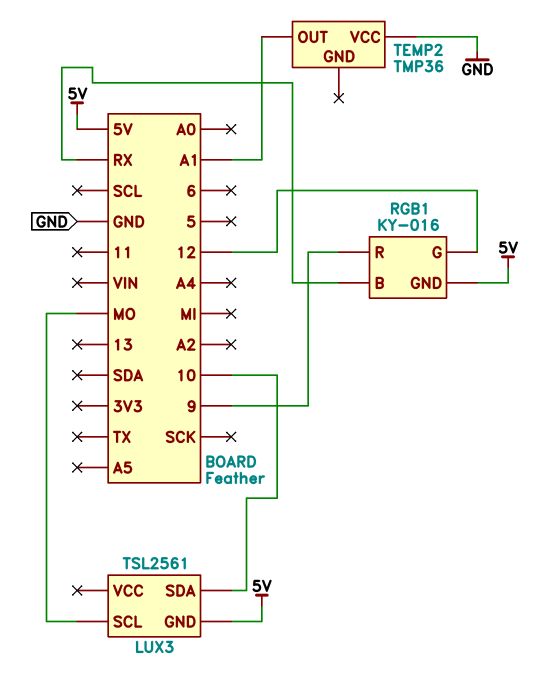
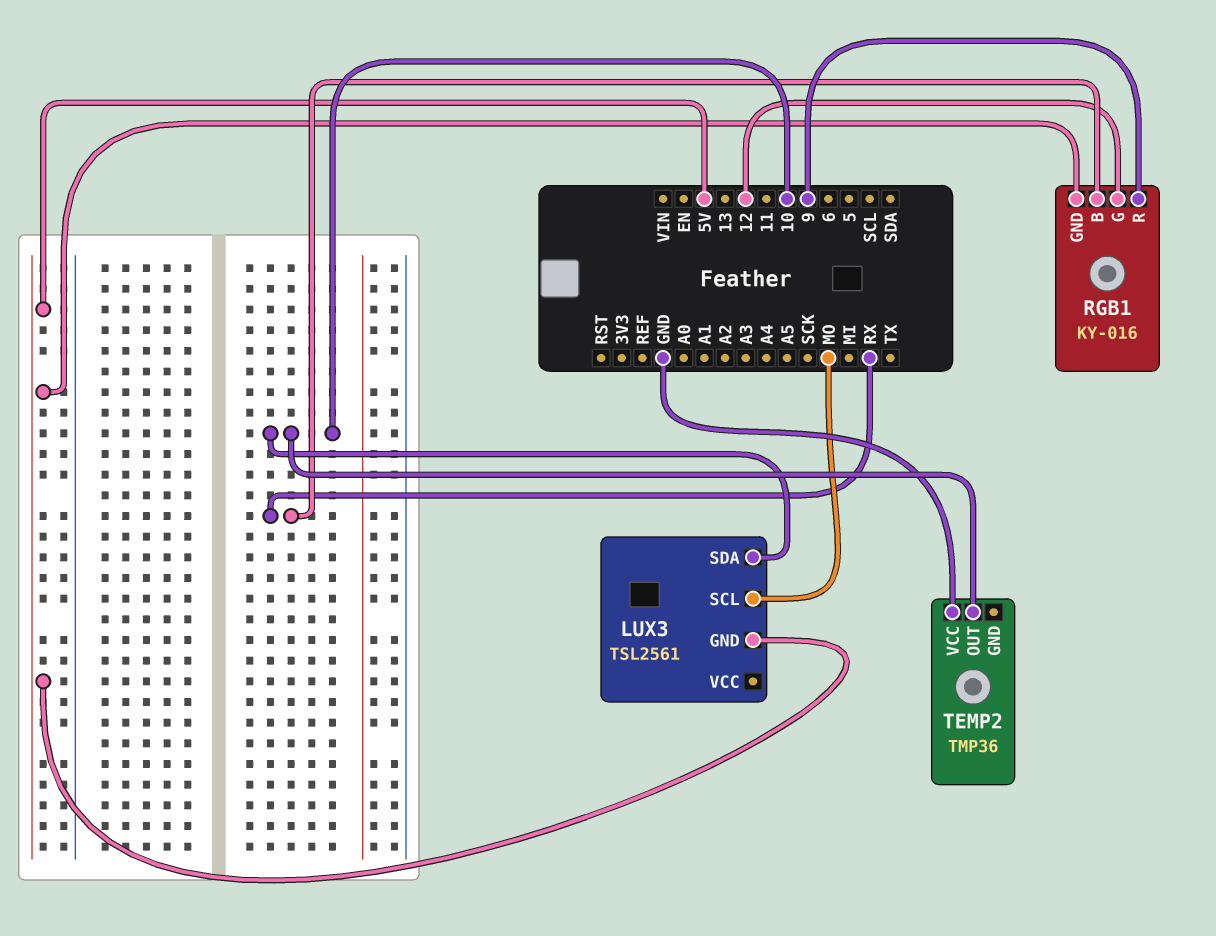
TEMP2 pin OUT: A1 -> 10

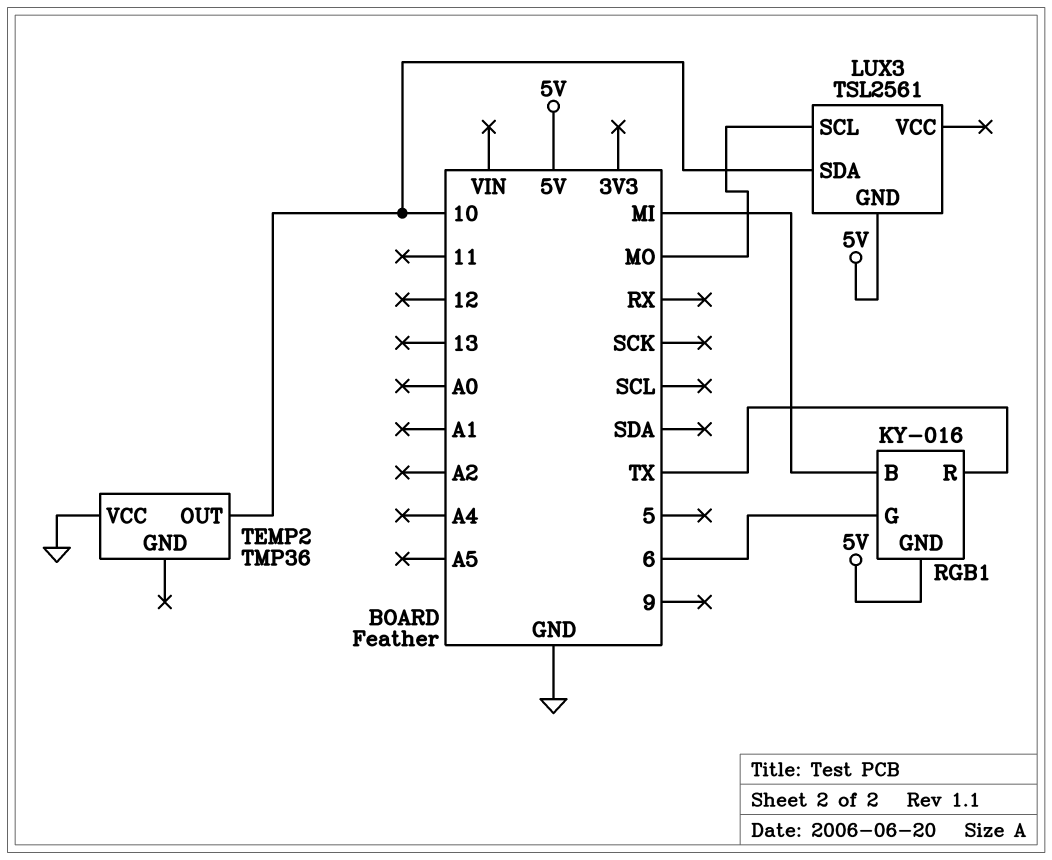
RGB1 pin B: RX -> MI
RGB1 pin G: 12 -> 6
RGB1 pin R: 9 -> TX

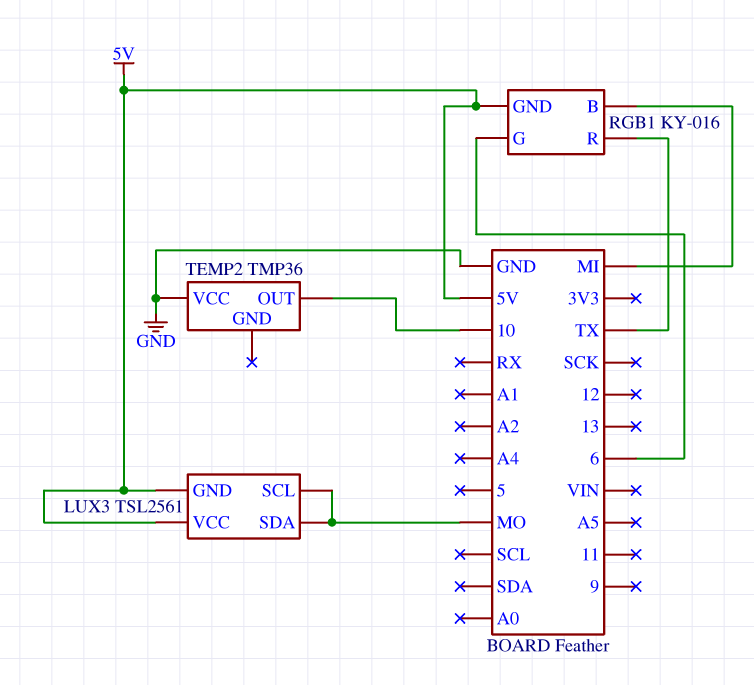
LUX3 pin SDA: 10 -> MO
LUX3 pin VCC: none -> 5V

